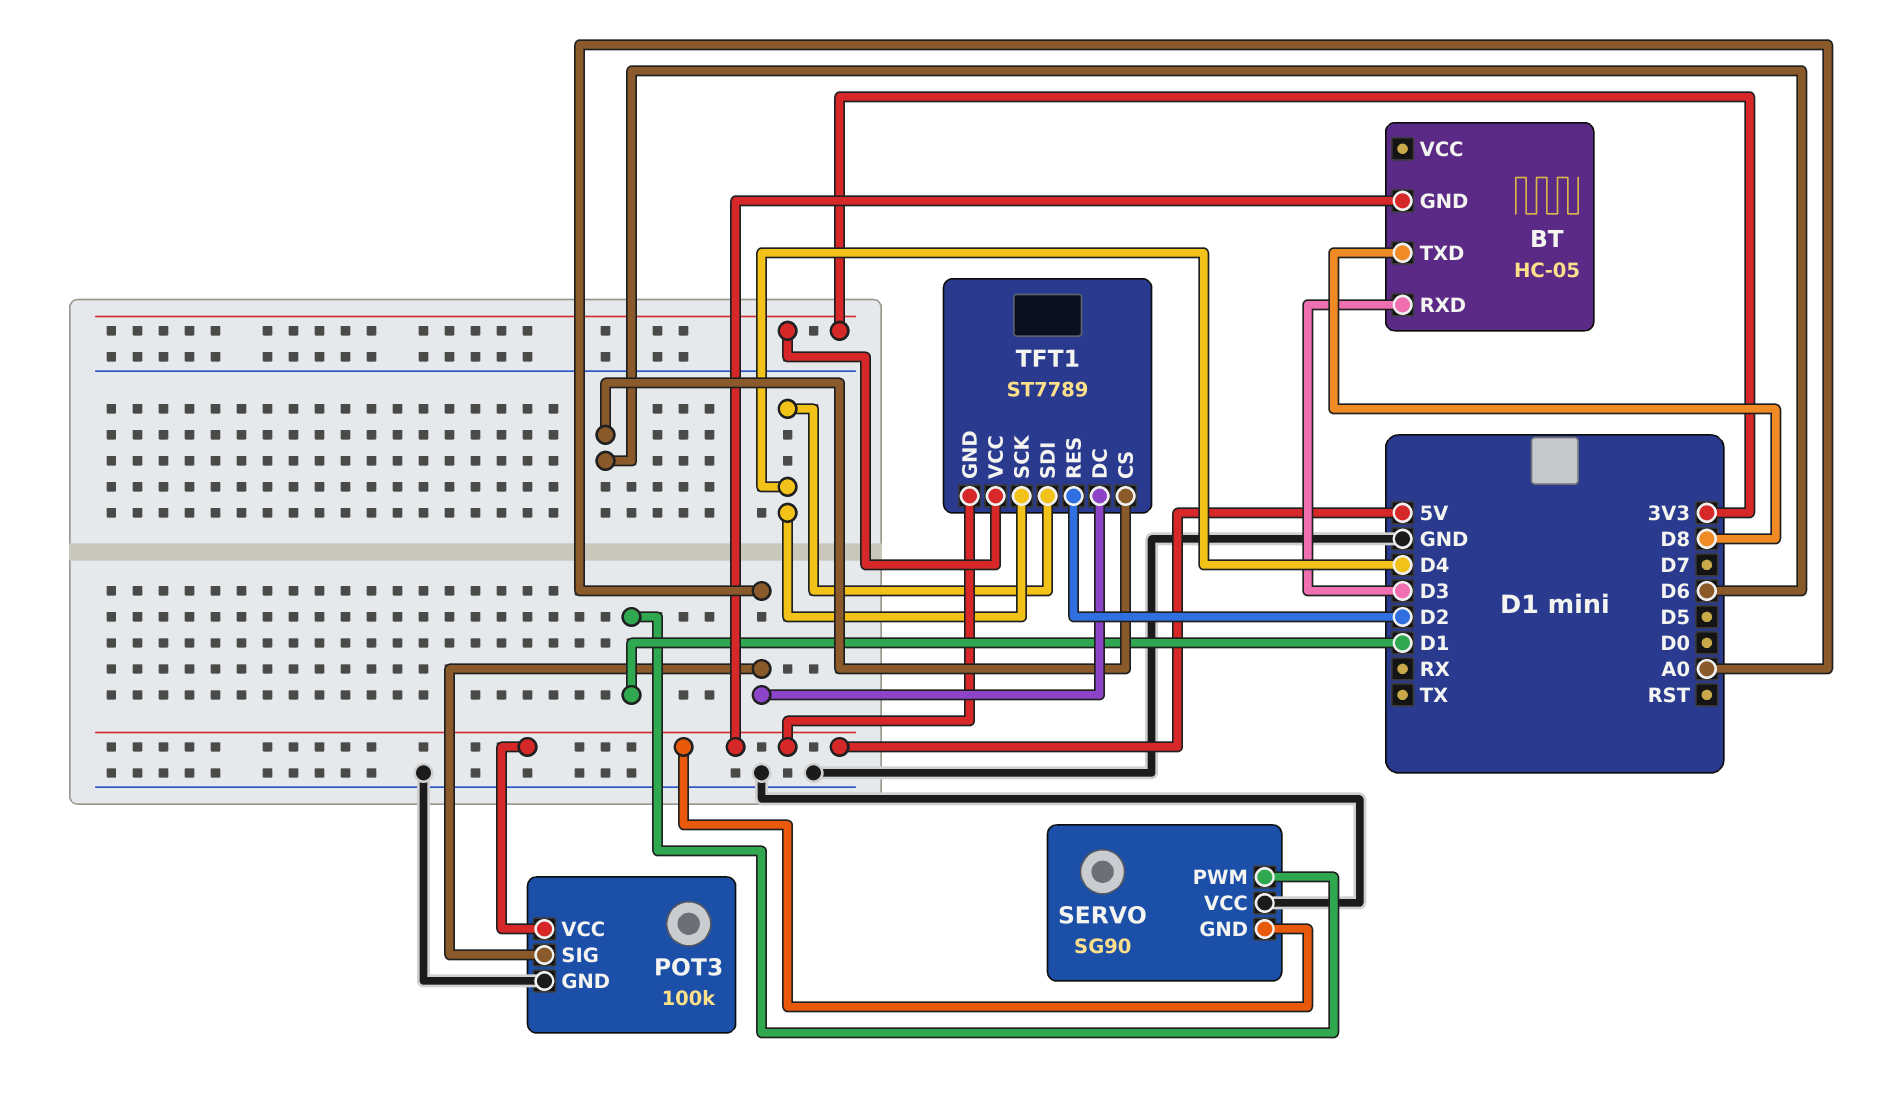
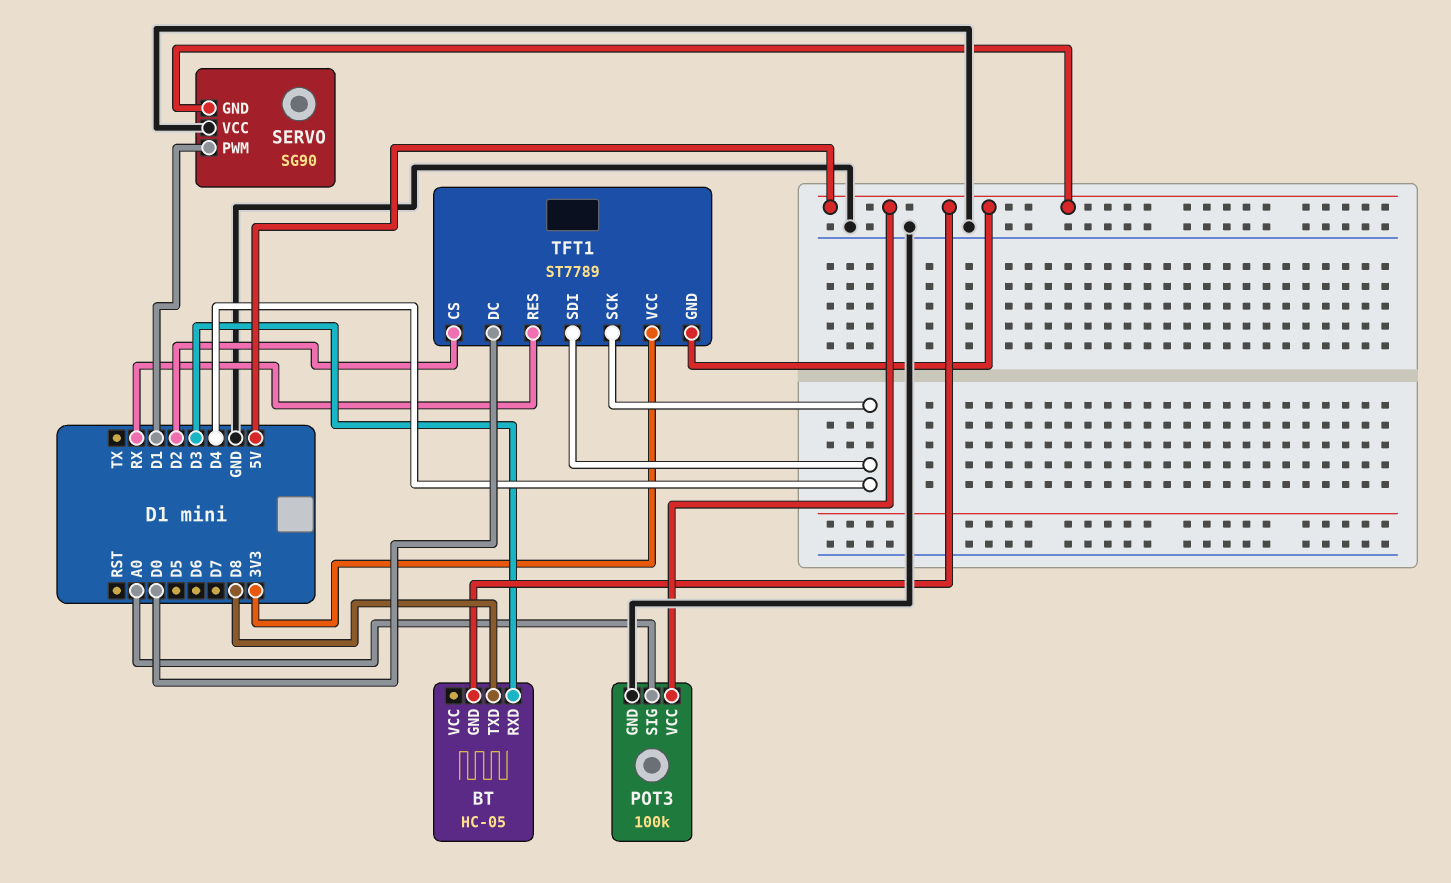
TFT1 pin CS: D6 -> D2
TFT1 pin DC: A0 -> D0
TFT1 pin RES: D2 -> RX

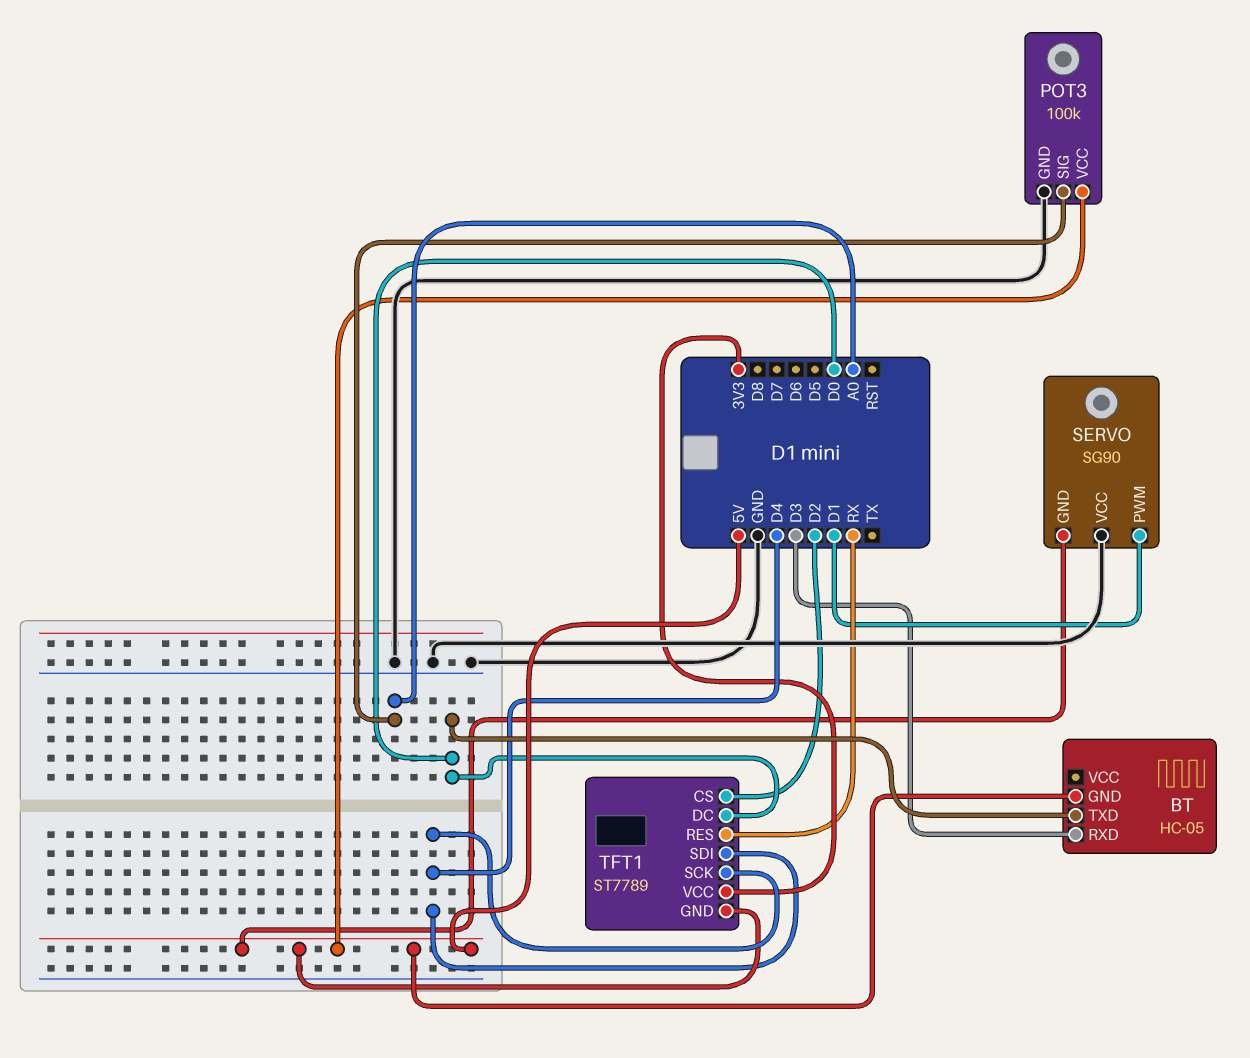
BT pin TXD: D8 -> D0

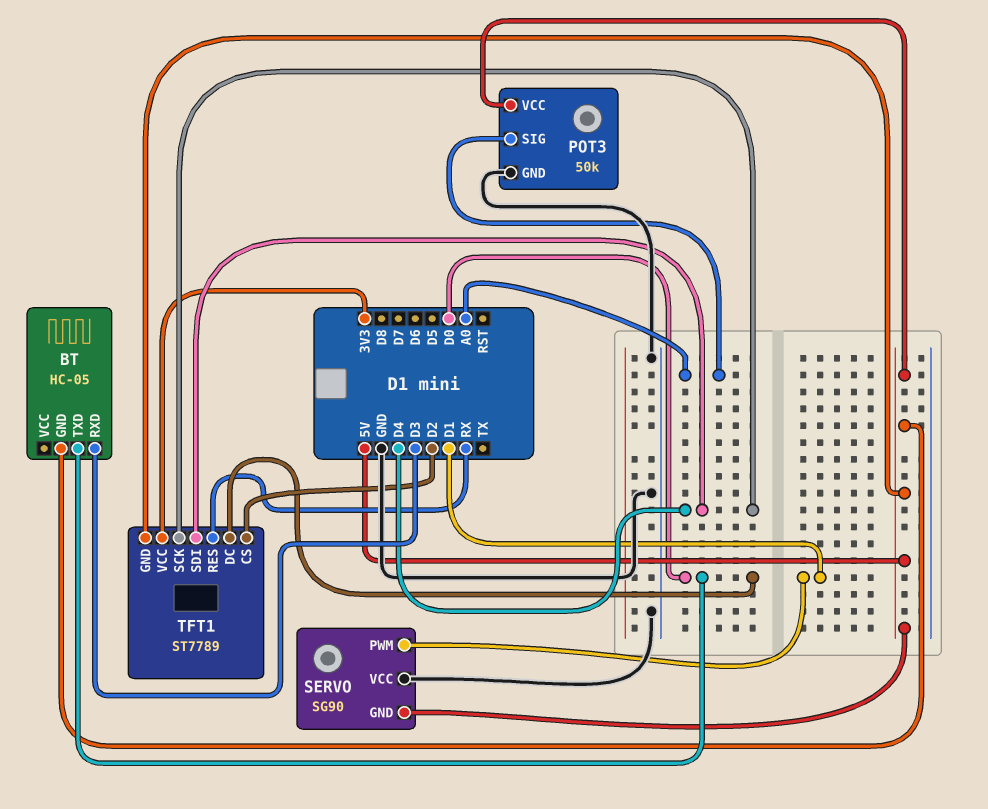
POT3: 100k -> 50k

